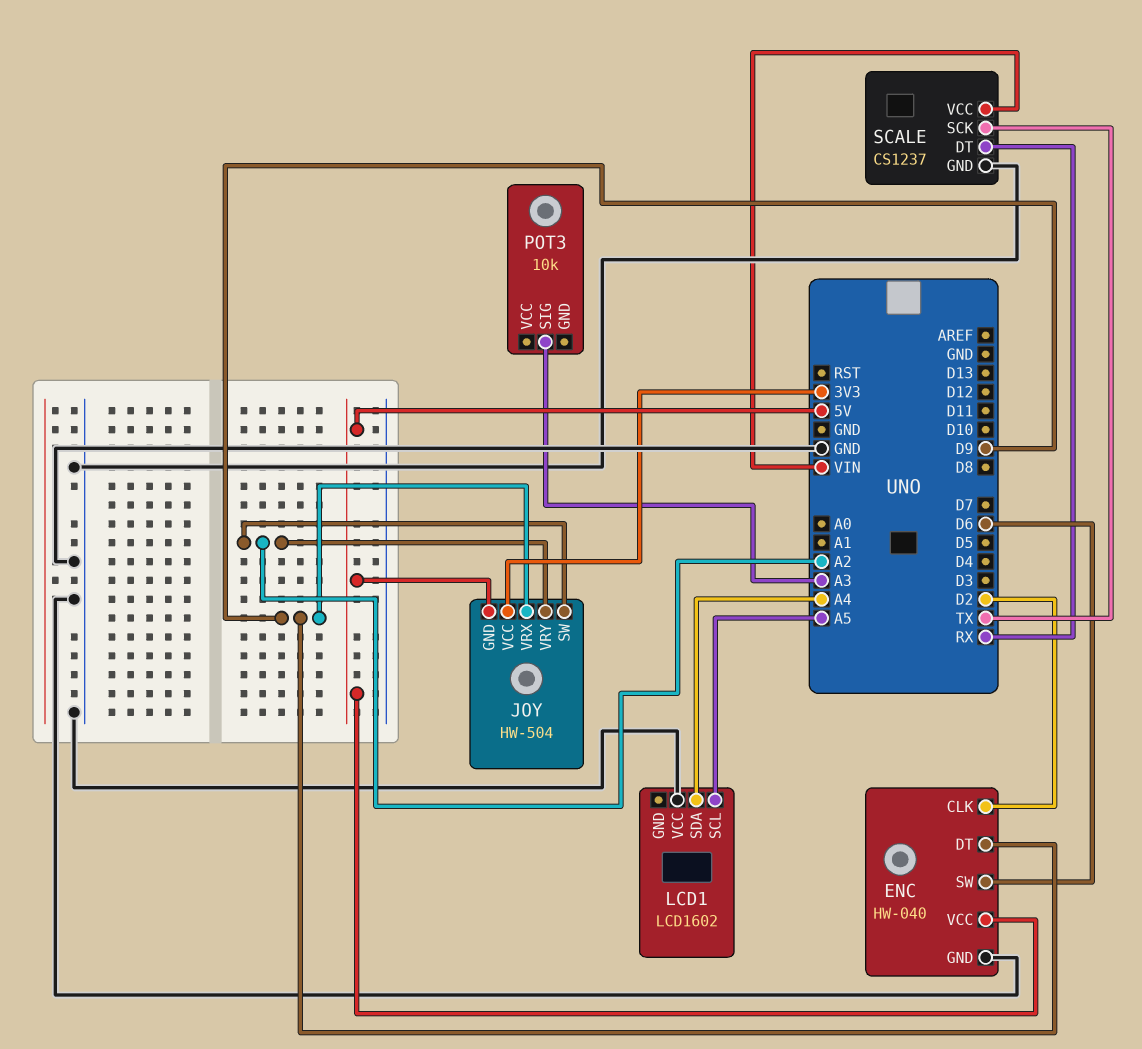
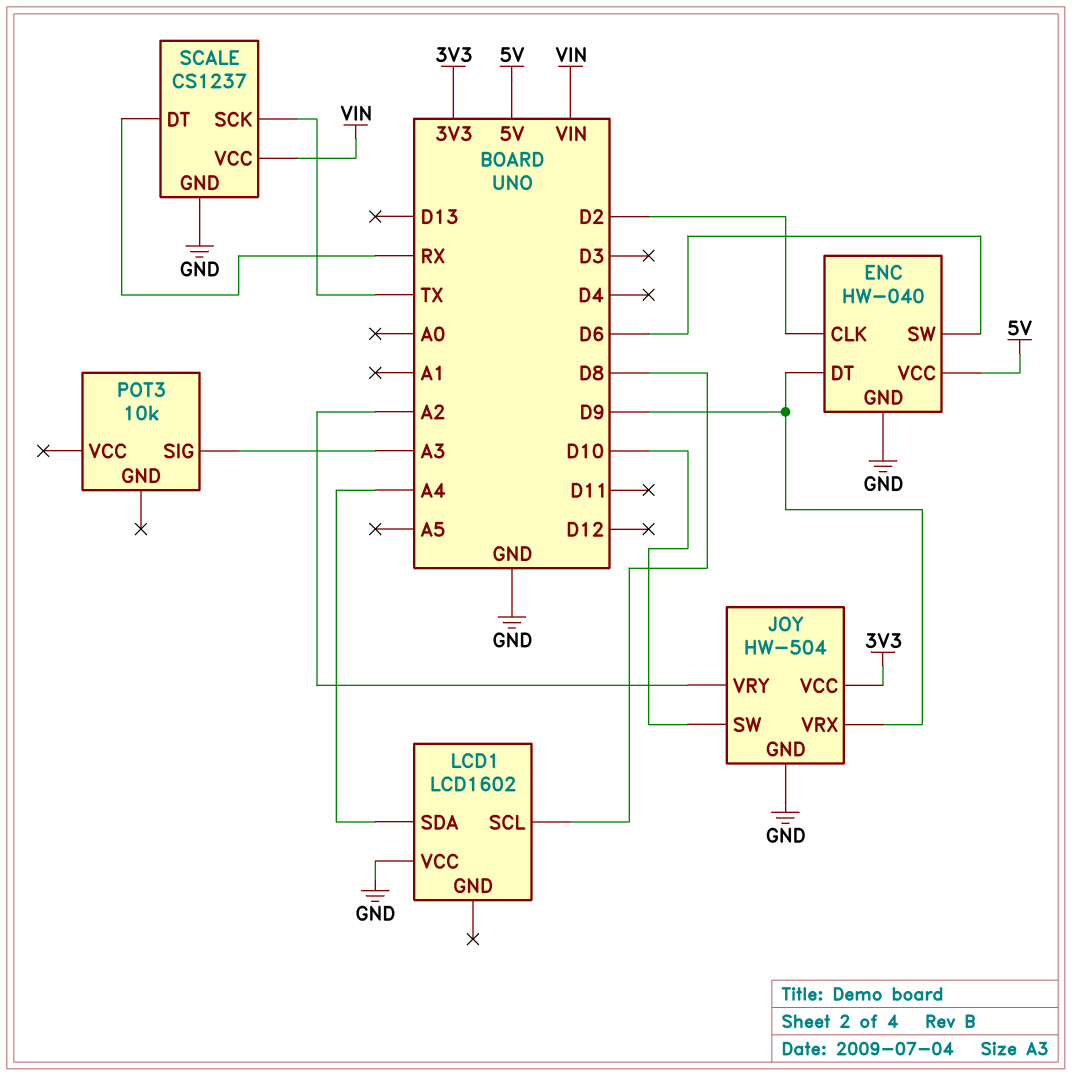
JOY pin GND: 5V -> GND
JOY pin SW: A2 -> D10
LCD1 pin SCL: A5 -> D8

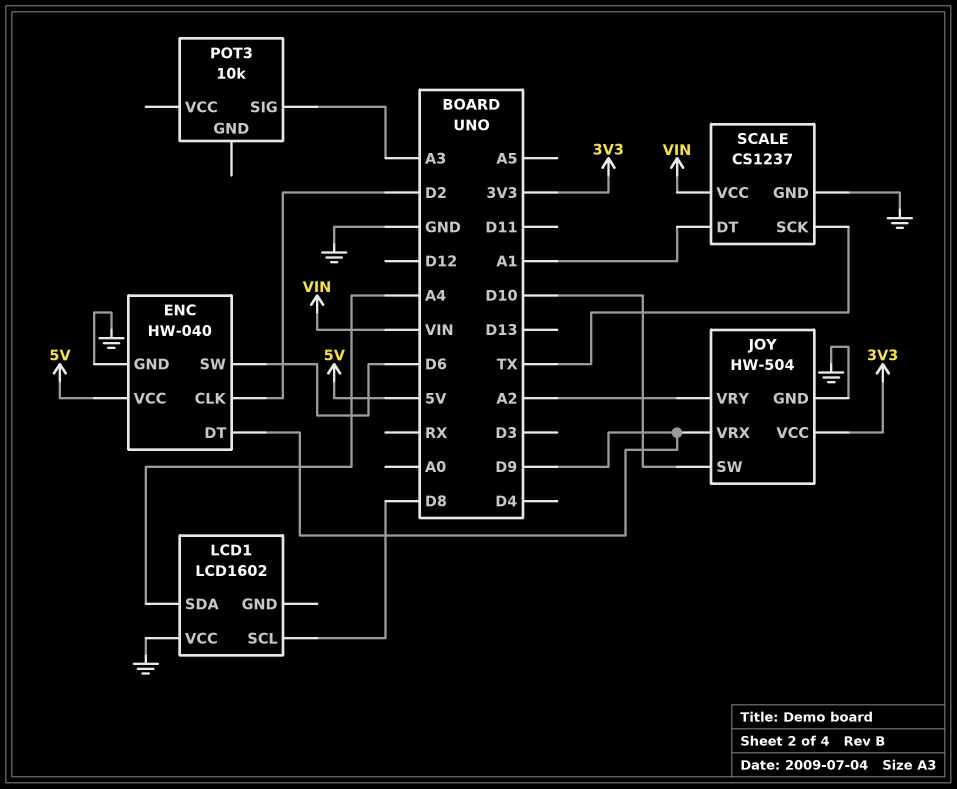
SCALE pin DT: RX -> A1

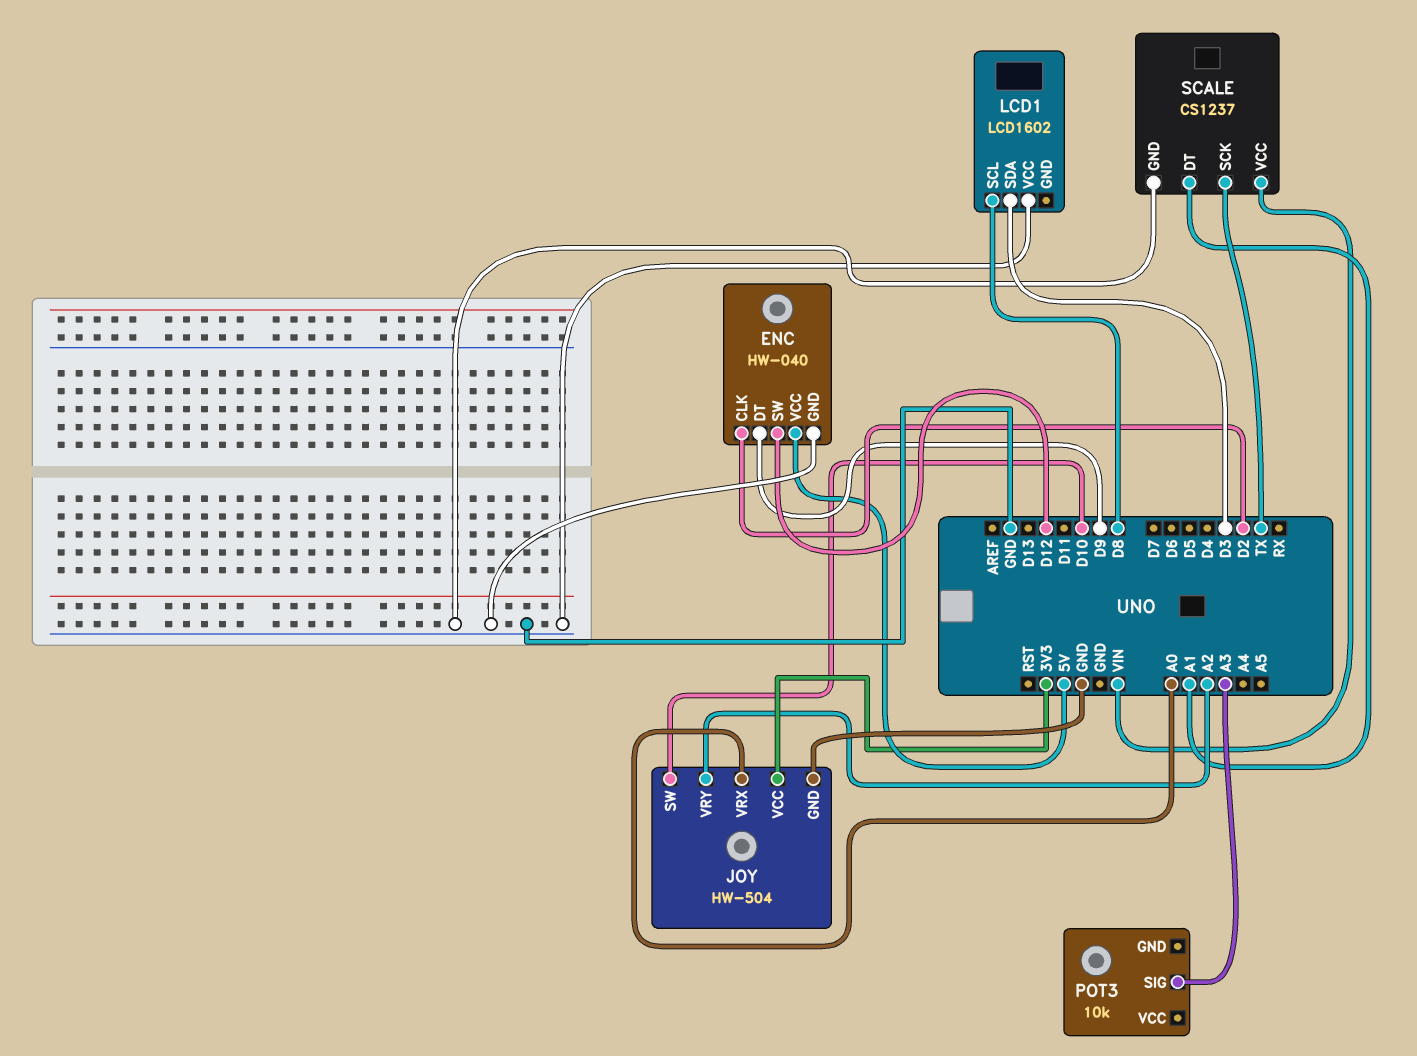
ENC pin SW: D6 -> D12
JOY pin VRX: D9 -> A0
LCD1 pin SDA: A4 -> D3

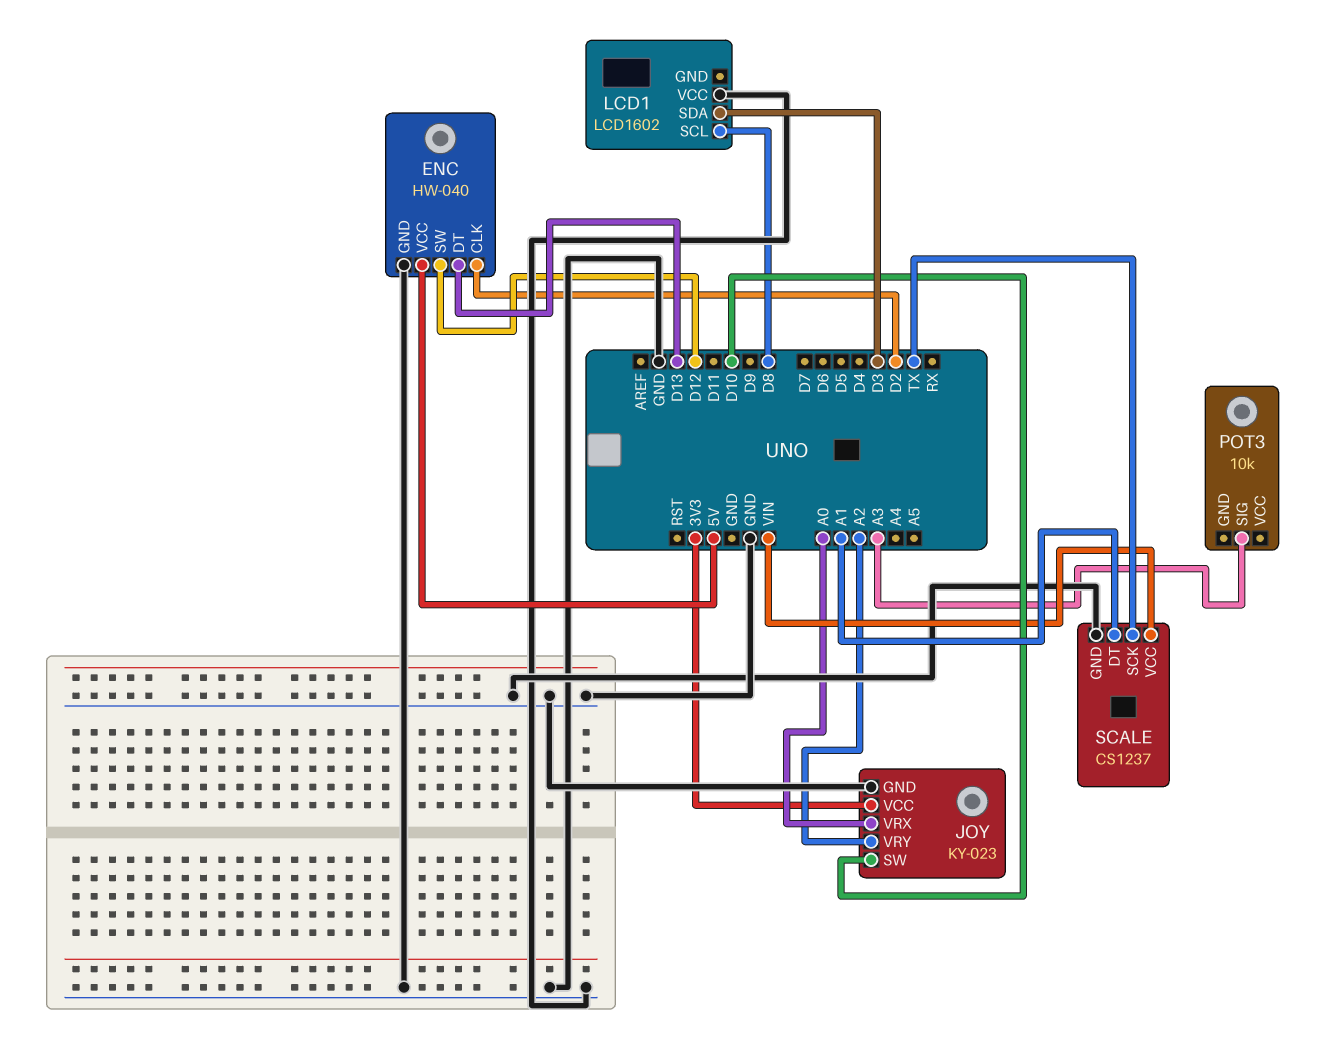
ENC pin DT: D9 -> D13
JOY: HW-504 -> KY-023

